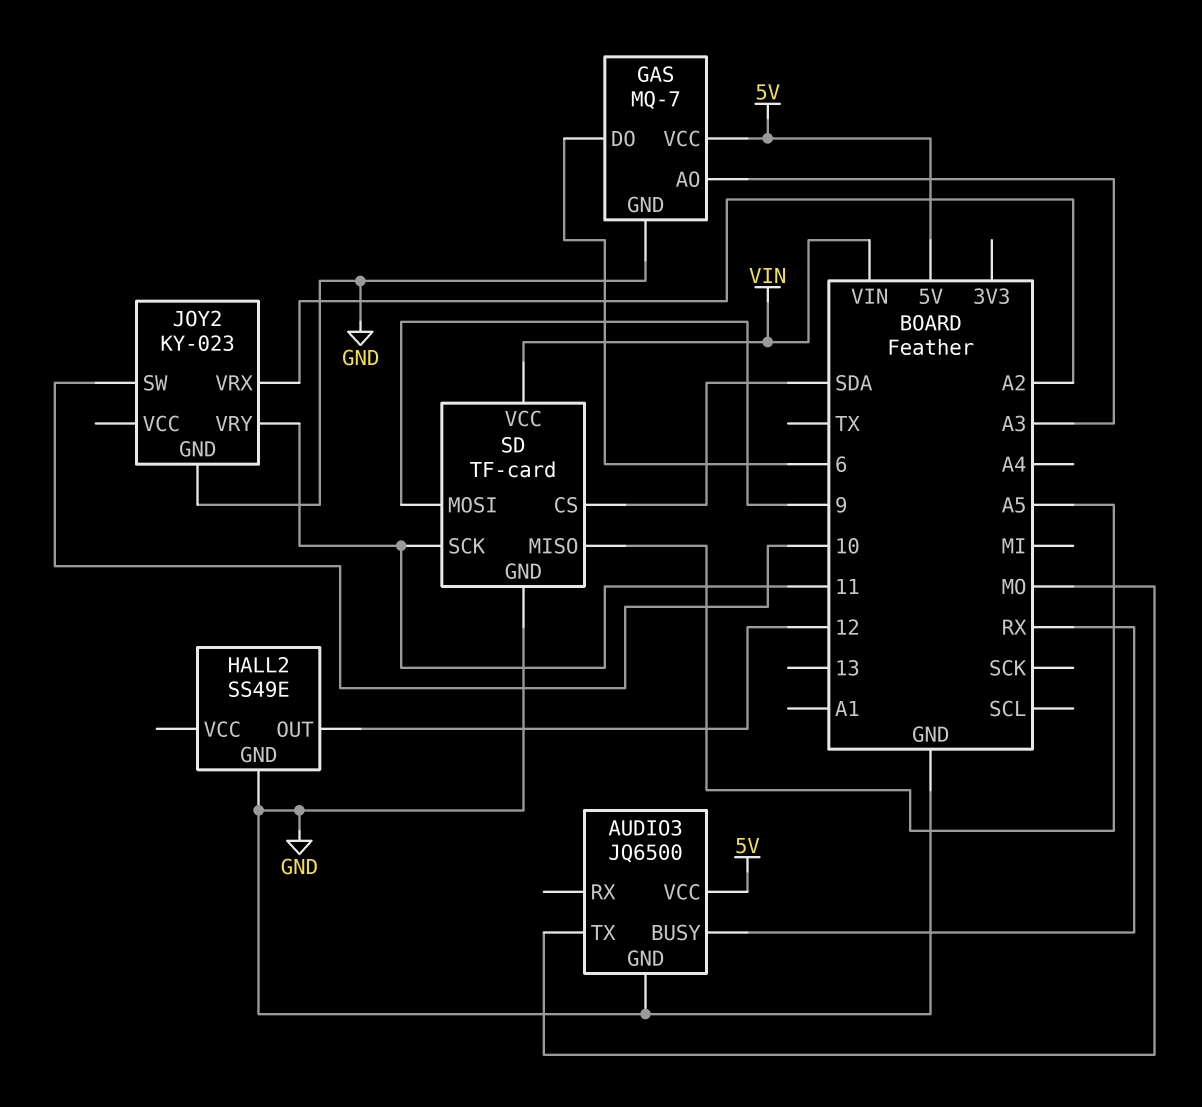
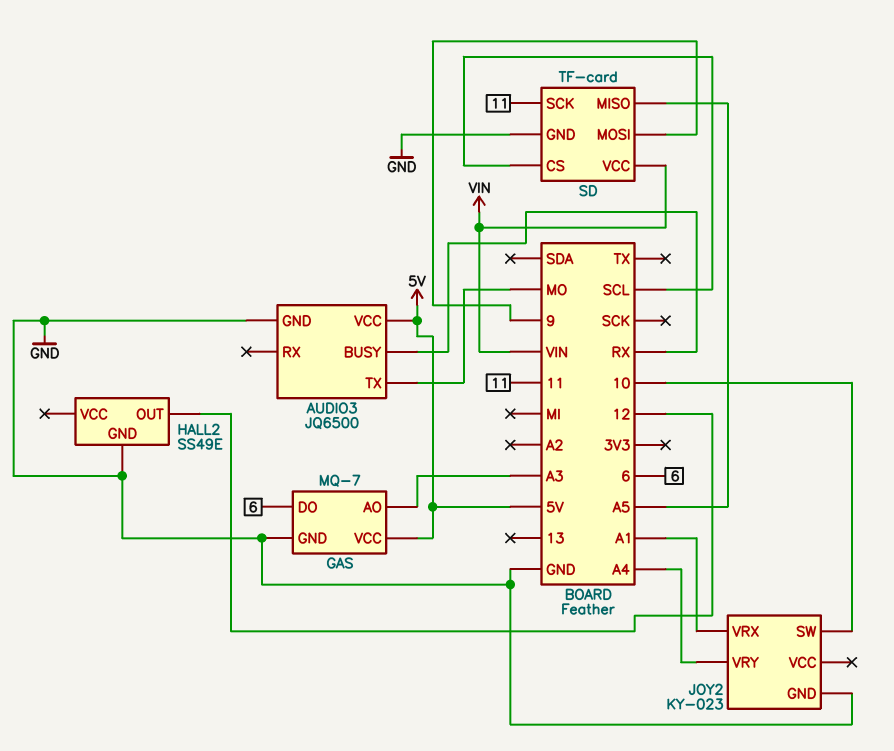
JOY2 pin VRX: A2 -> A1
JOY2 pin VRY: 11 -> A4
SD pin CS: SDA -> SCL

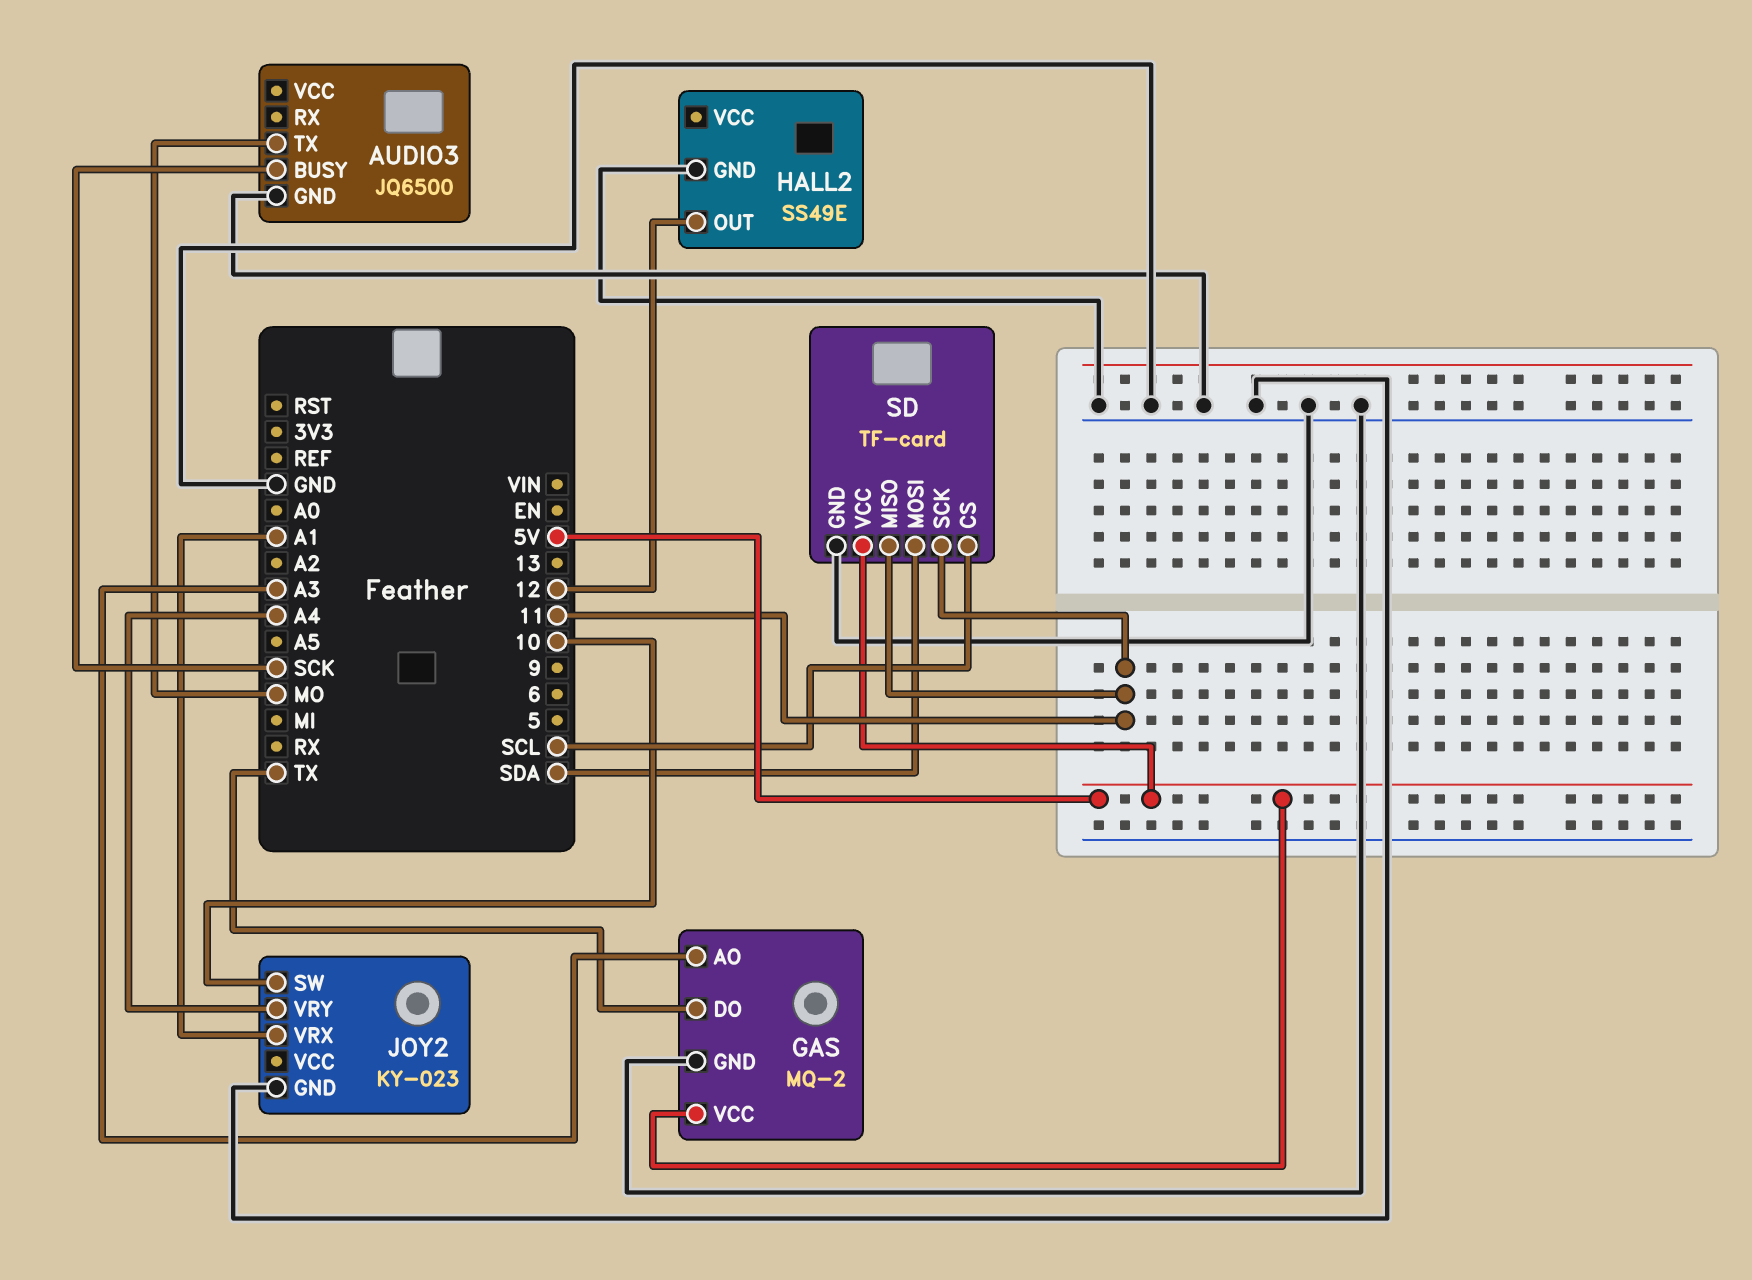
AUDIO3 pin BUSY: RX -> SCK
AUDIO3 pin VCC: 5V -> none
GAS: MQ-7 -> MQ-2
GAS pin DO: 6 -> TX
SD pin MISO: A5 -> 11
SD pin MOSI: 9 -> SDA
SD pin VCC: VIN -> 5V

